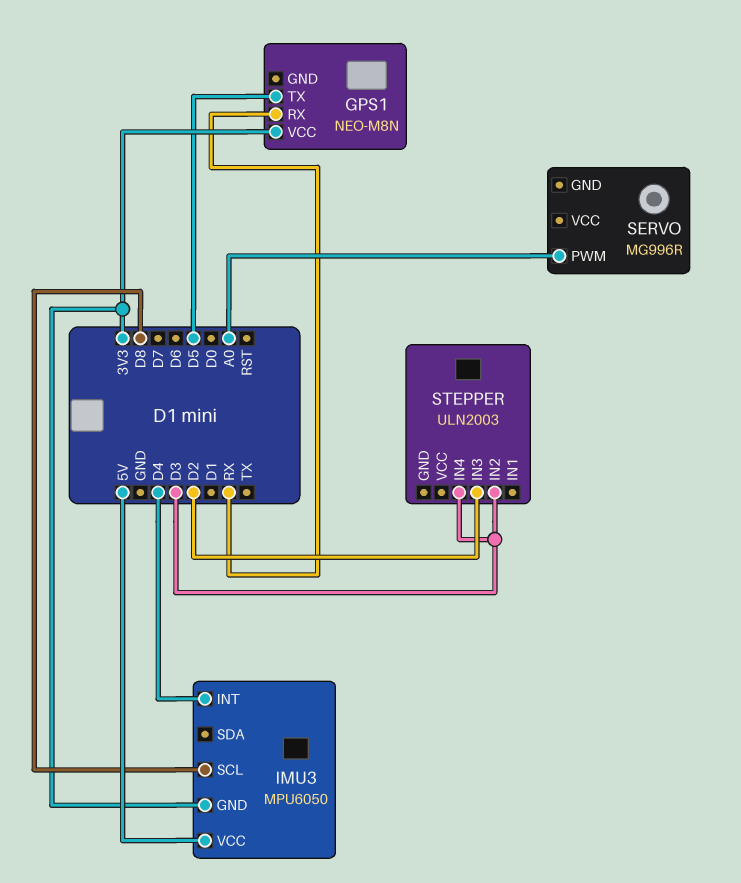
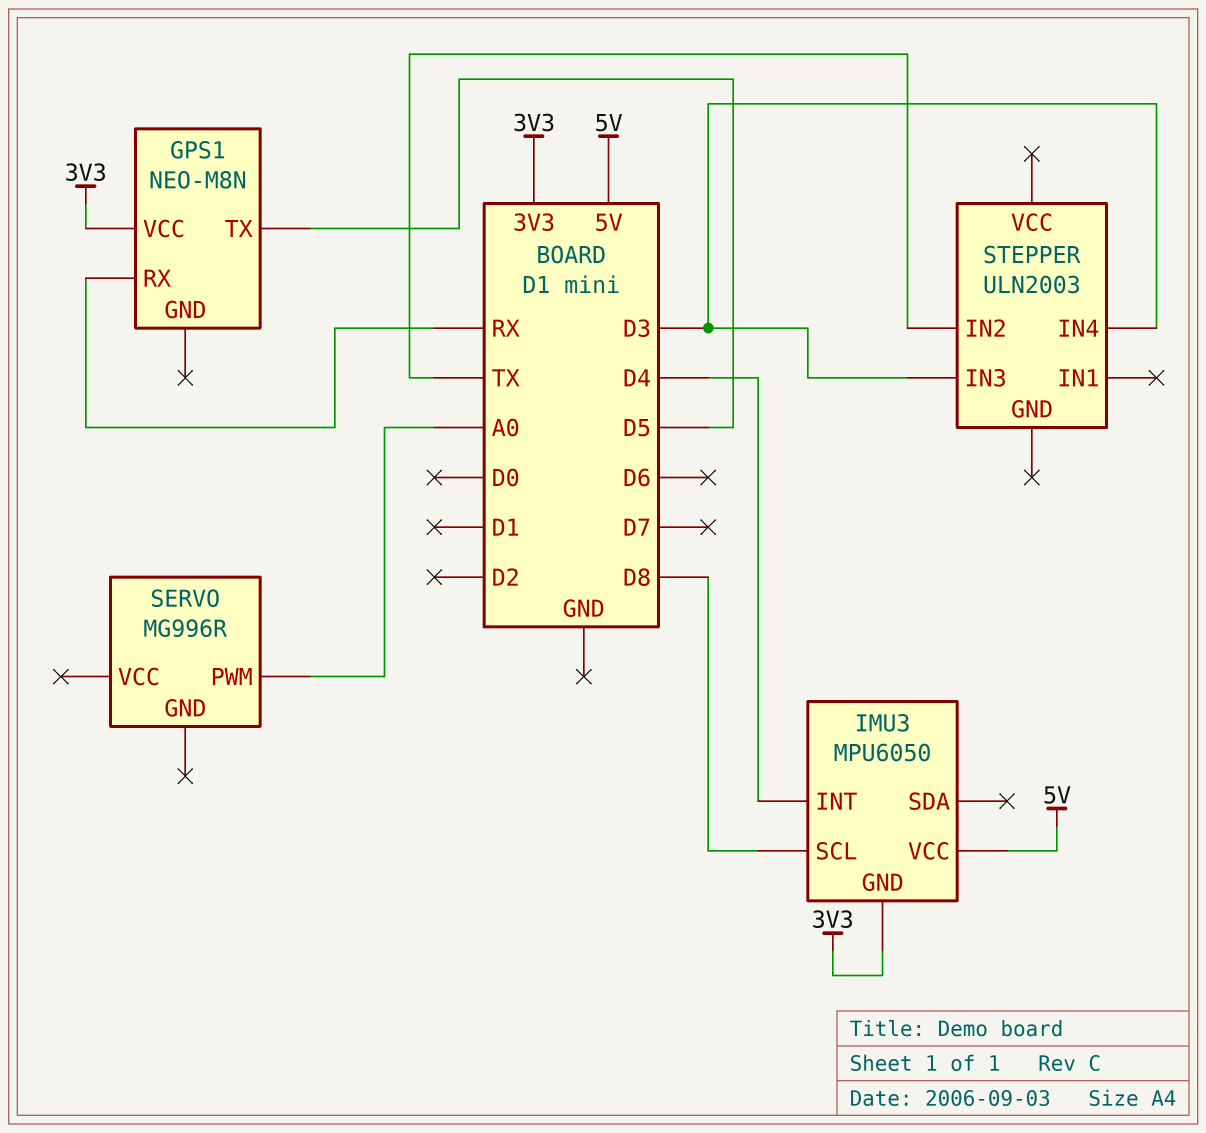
STEPPER pin IN2: D3 -> TX
STEPPER pin IN3: D2 -> D3

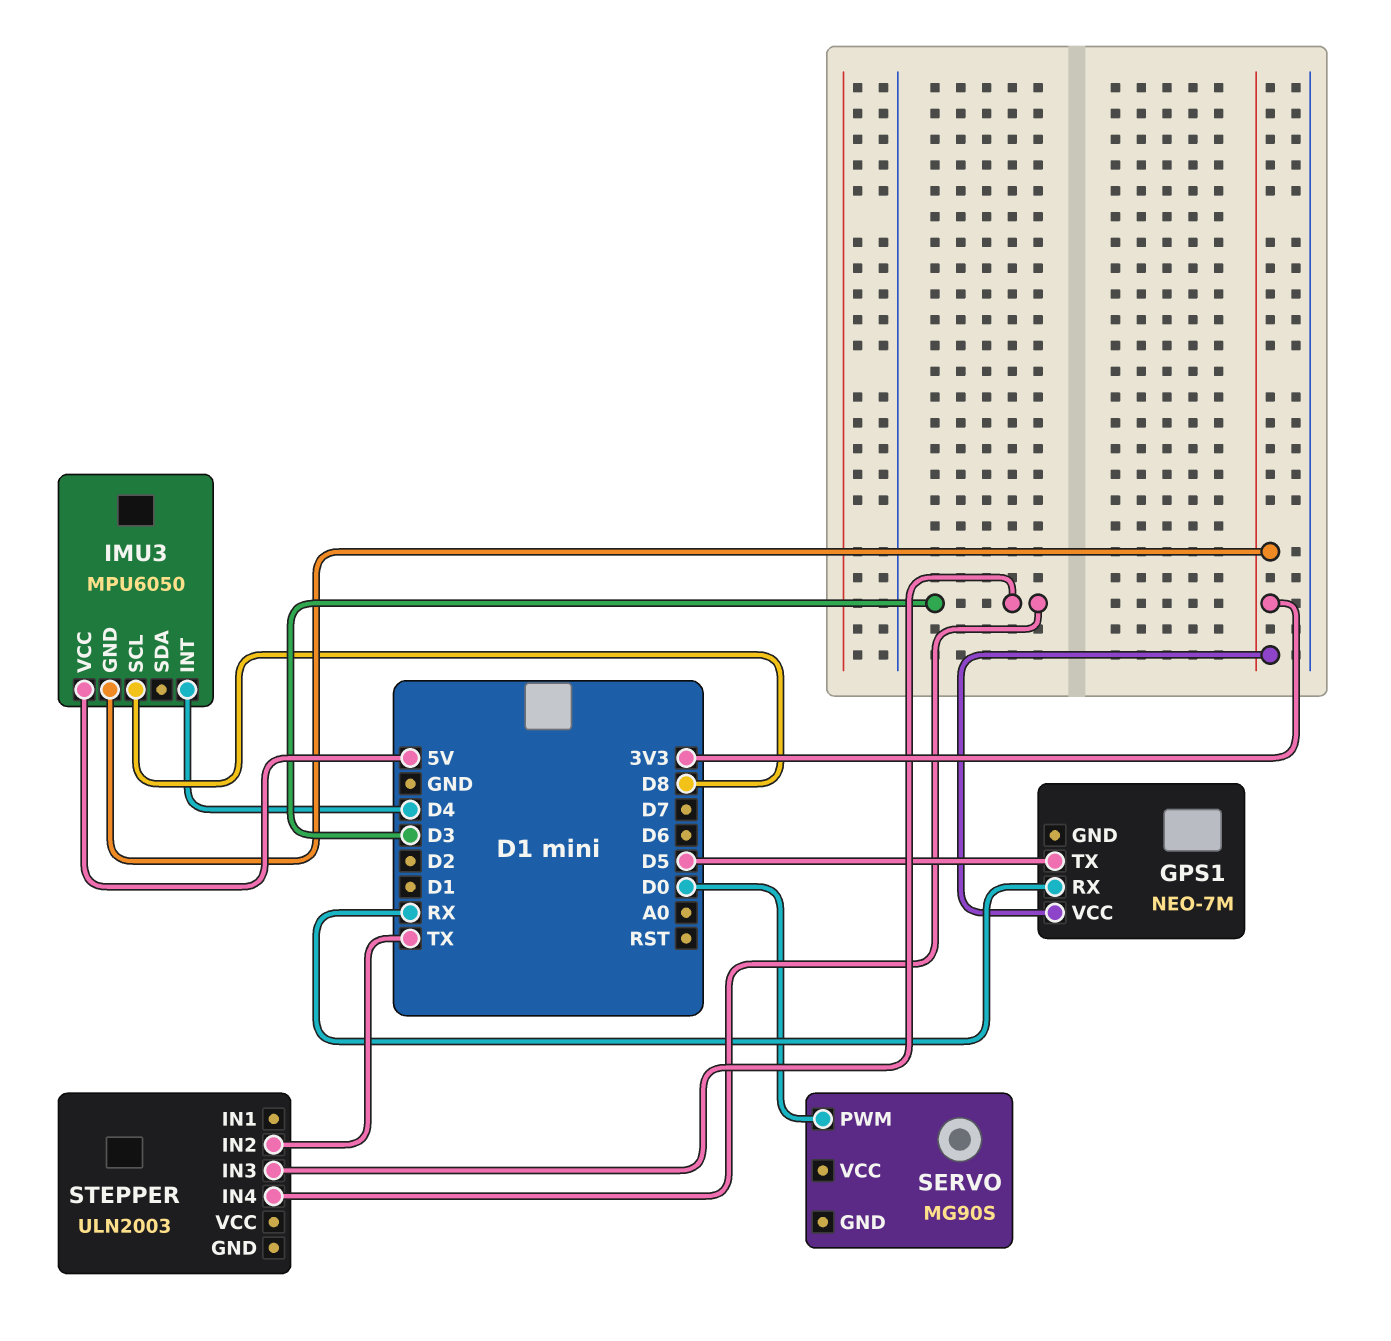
GPS1: NEO-M8N -> NEO-7M
SERVO: MG996R -> MG90S
SERVO pin PWM: A0 -> D0

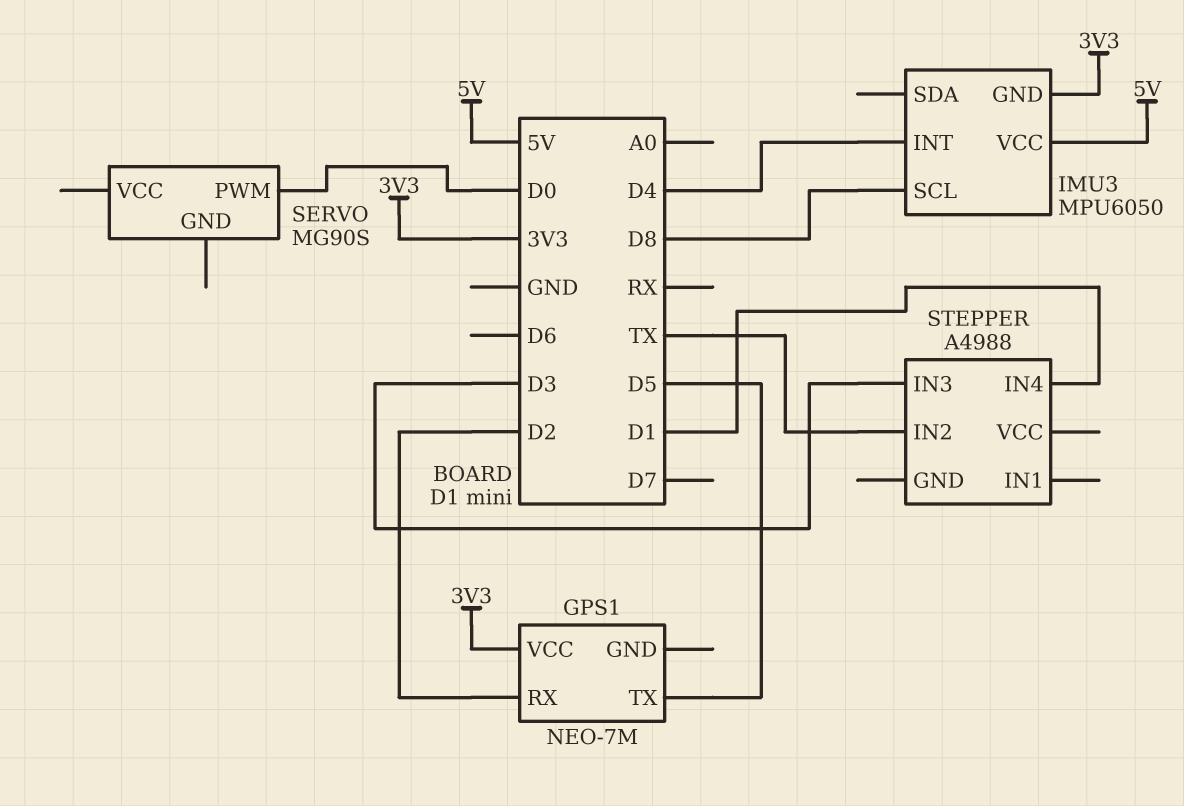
GPS1 pin RX: RX -> D2
STEPPER: ULN2003 -> A4988
STEPPER pin IN4: D3 -> D1

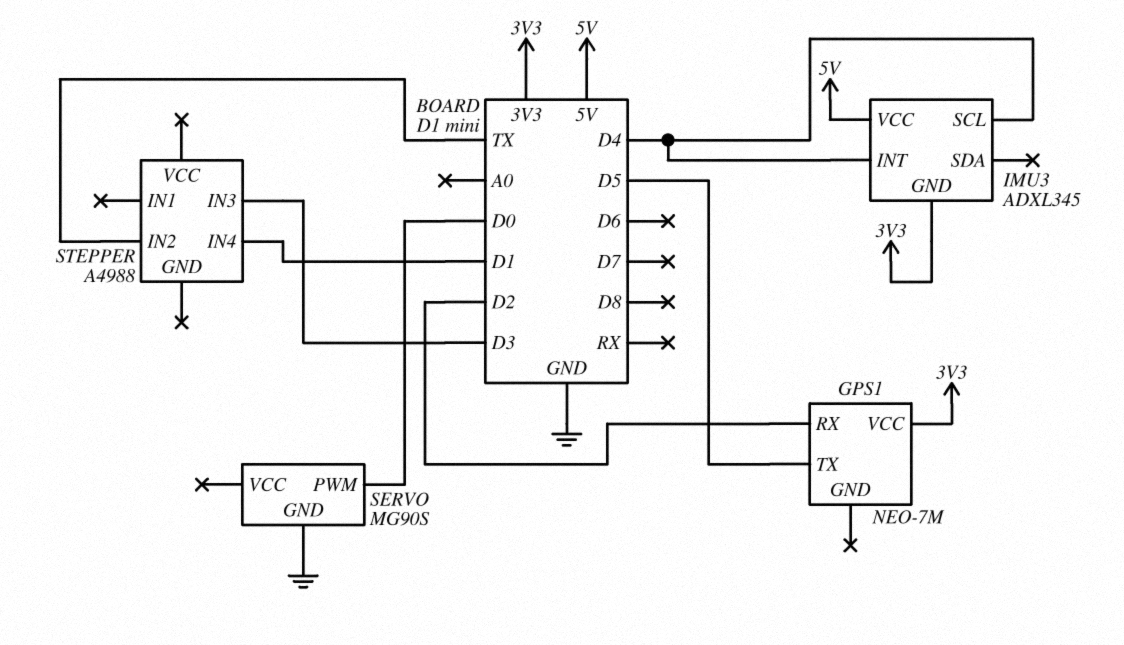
IMU3: MPU6050 -> ADXL345
IMU3 pin SCL: D8 -> D4
SERVO pin GND: none -> GND

